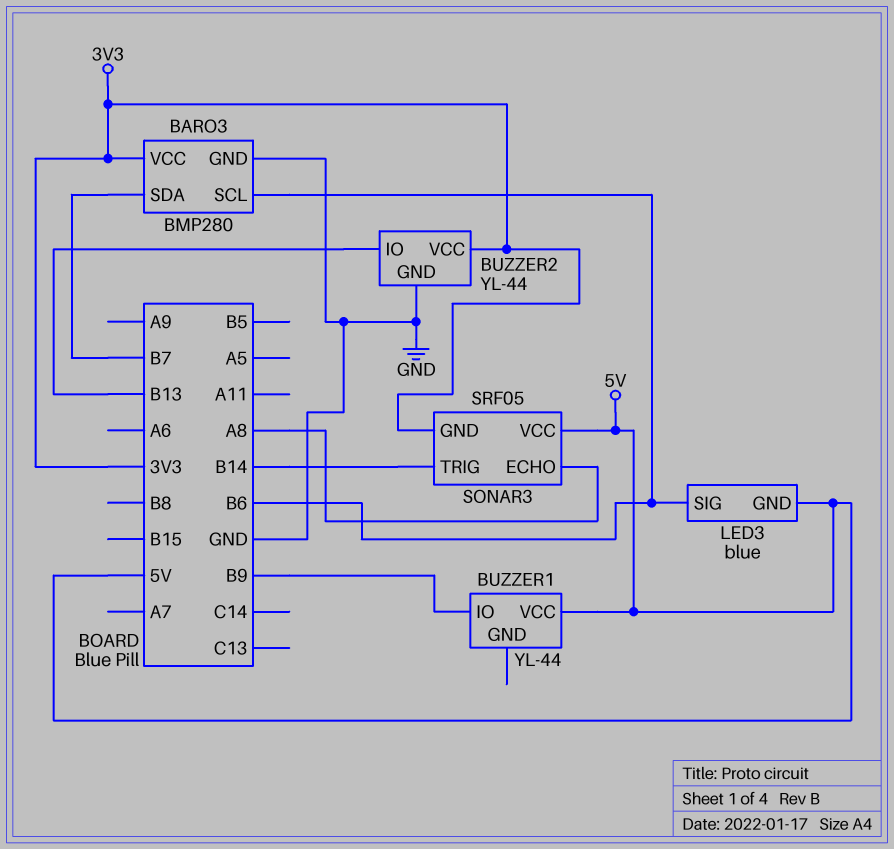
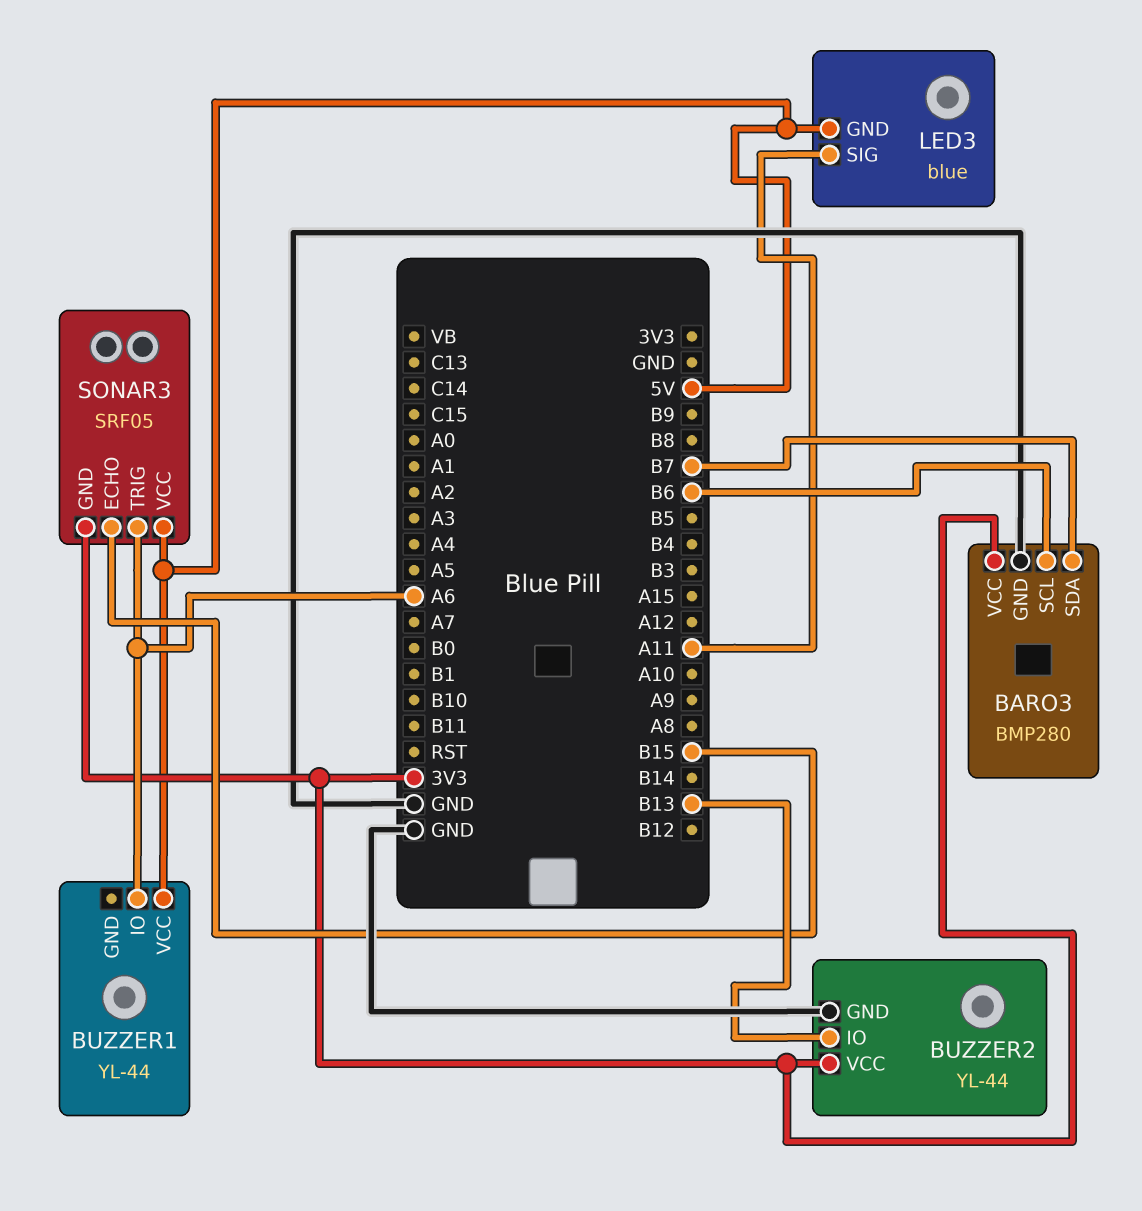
BUZZER1 pin IO: B9 -> A6
LED3 pin SIG: B6 -> A11
SONAR3 pin ECHO: A8 -> B15
SONAR3 pin TRIG: B14 -> A6

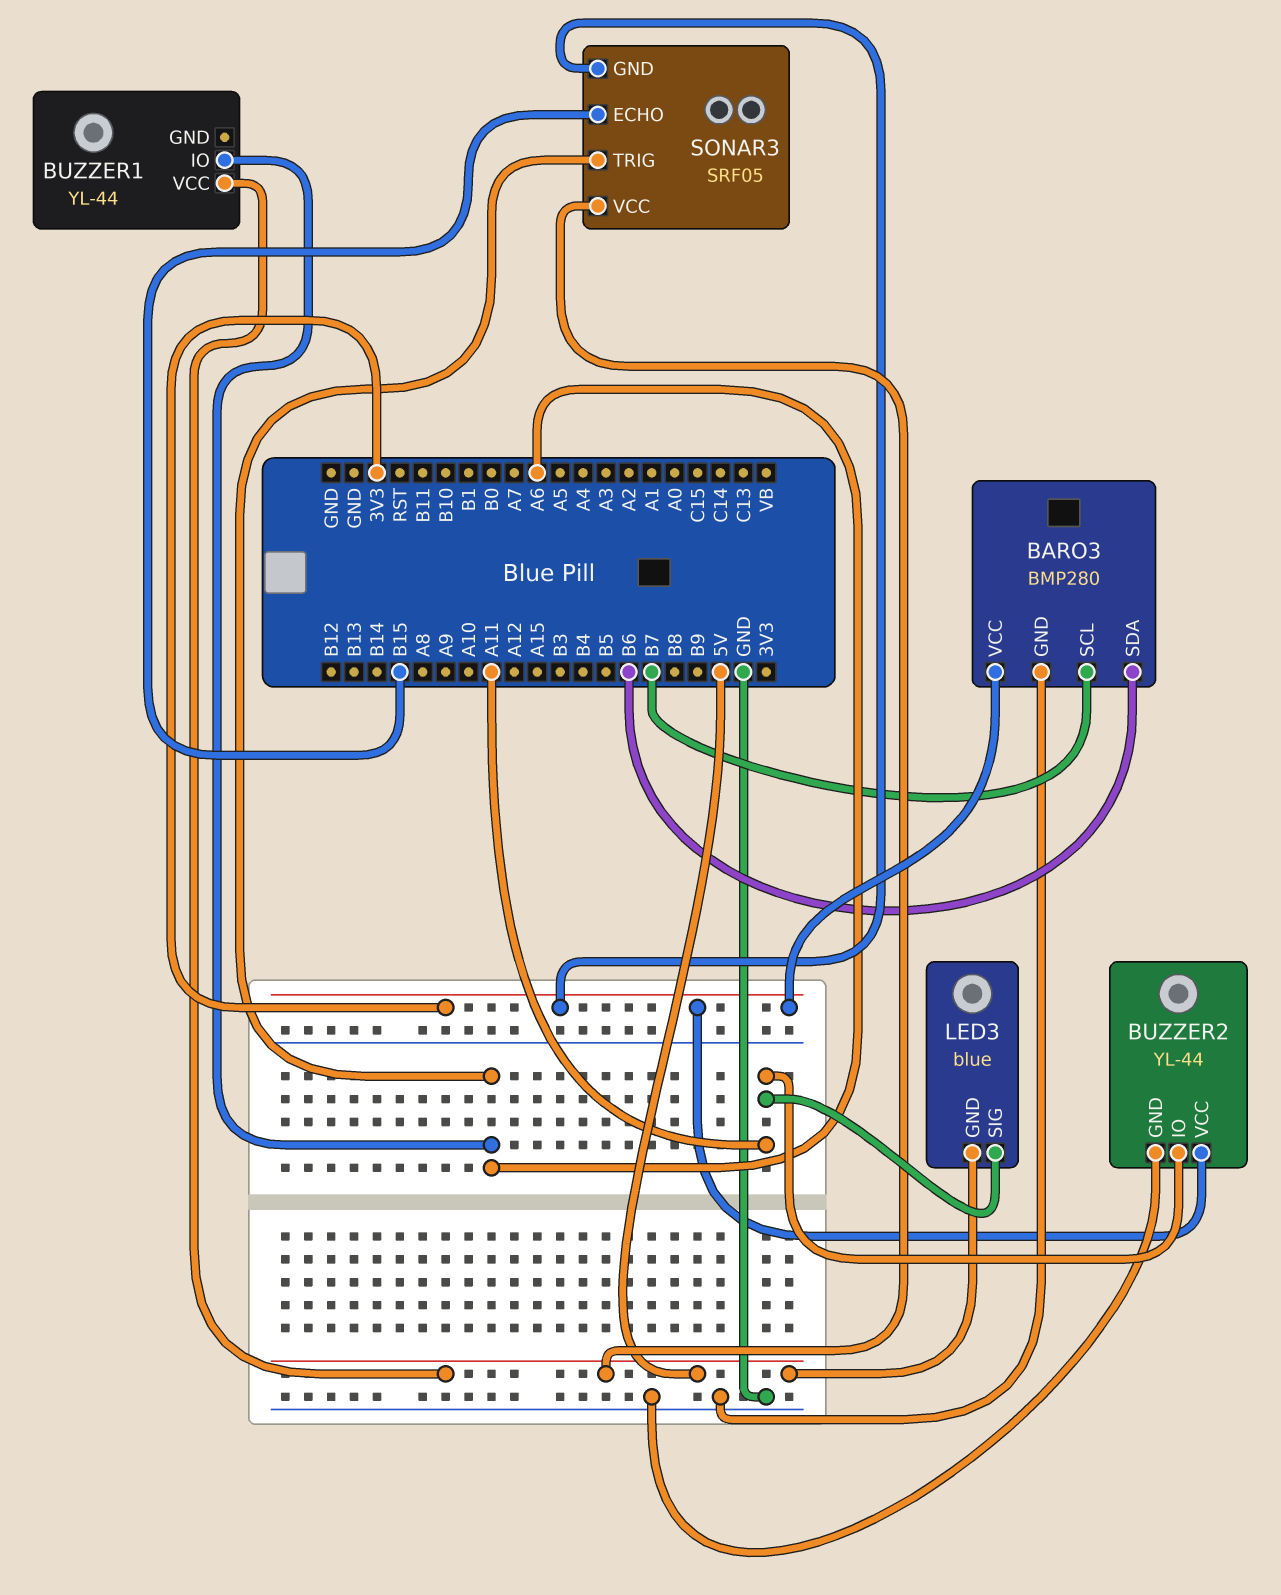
BARO3 pin SCL: B6 -> B7
BARO3 pin SDA: B7 -> B6
BUZZER2 pin IO: B13 -> A11

